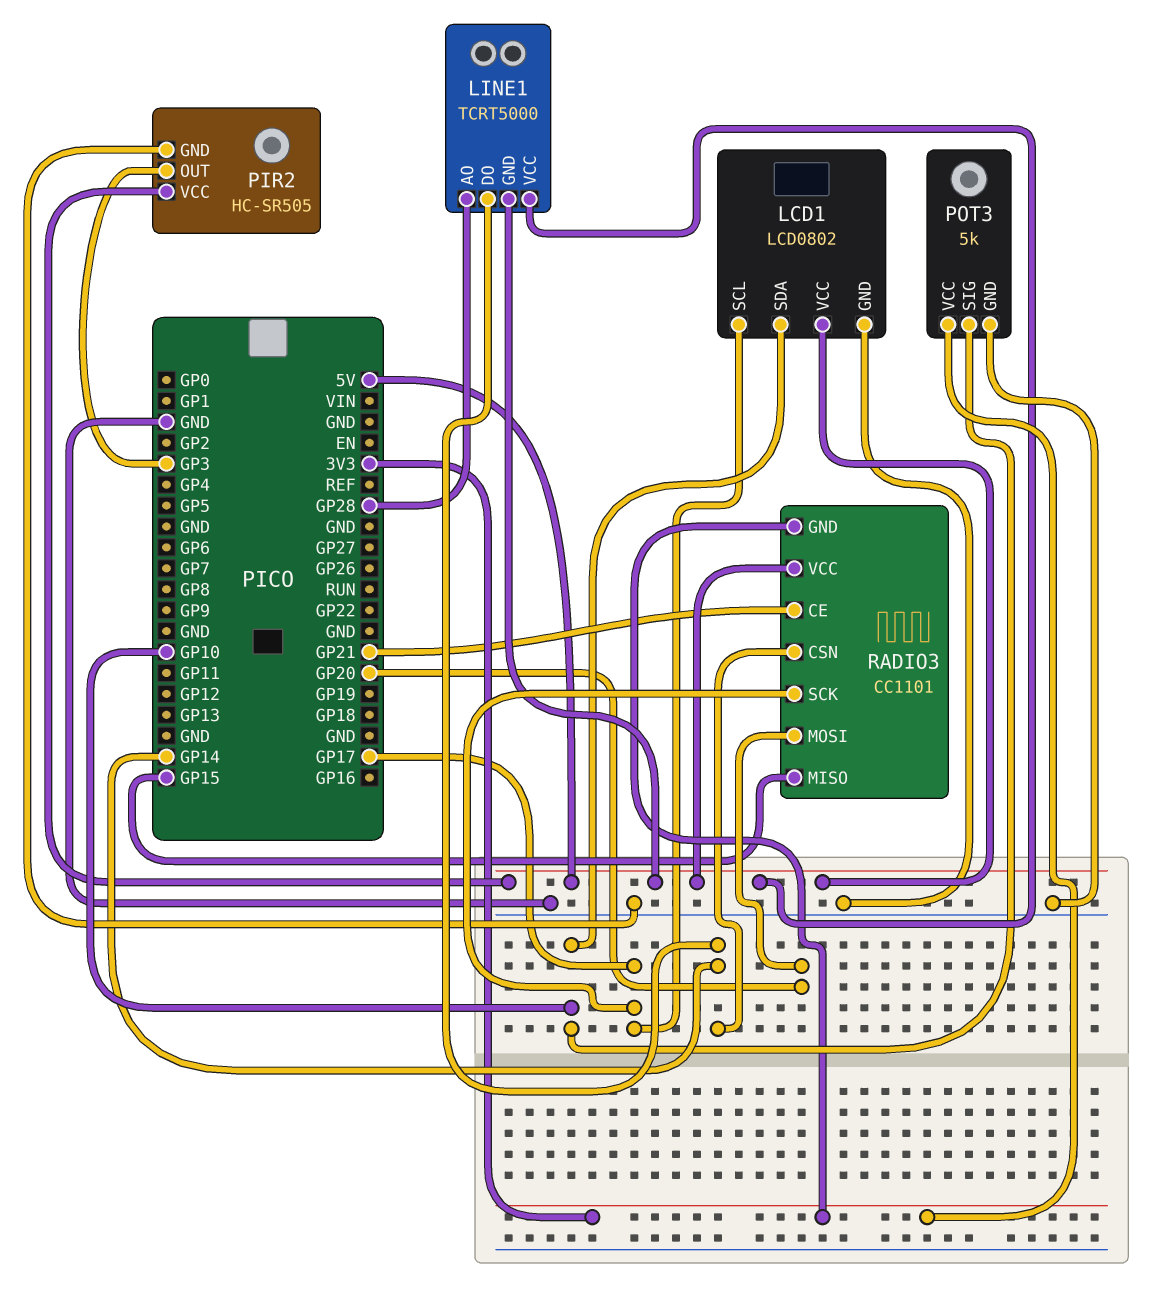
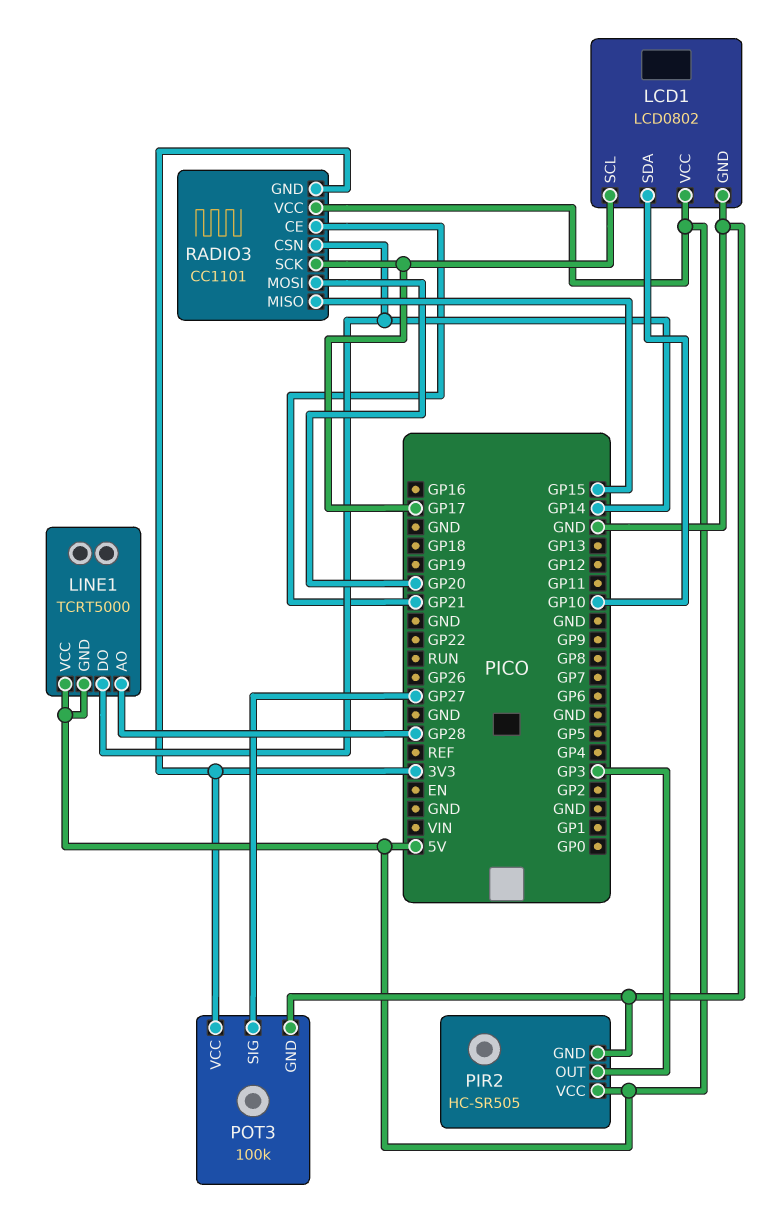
POT3: 5k -> 100k
POT3 pin SIG: GP10 -> GP27

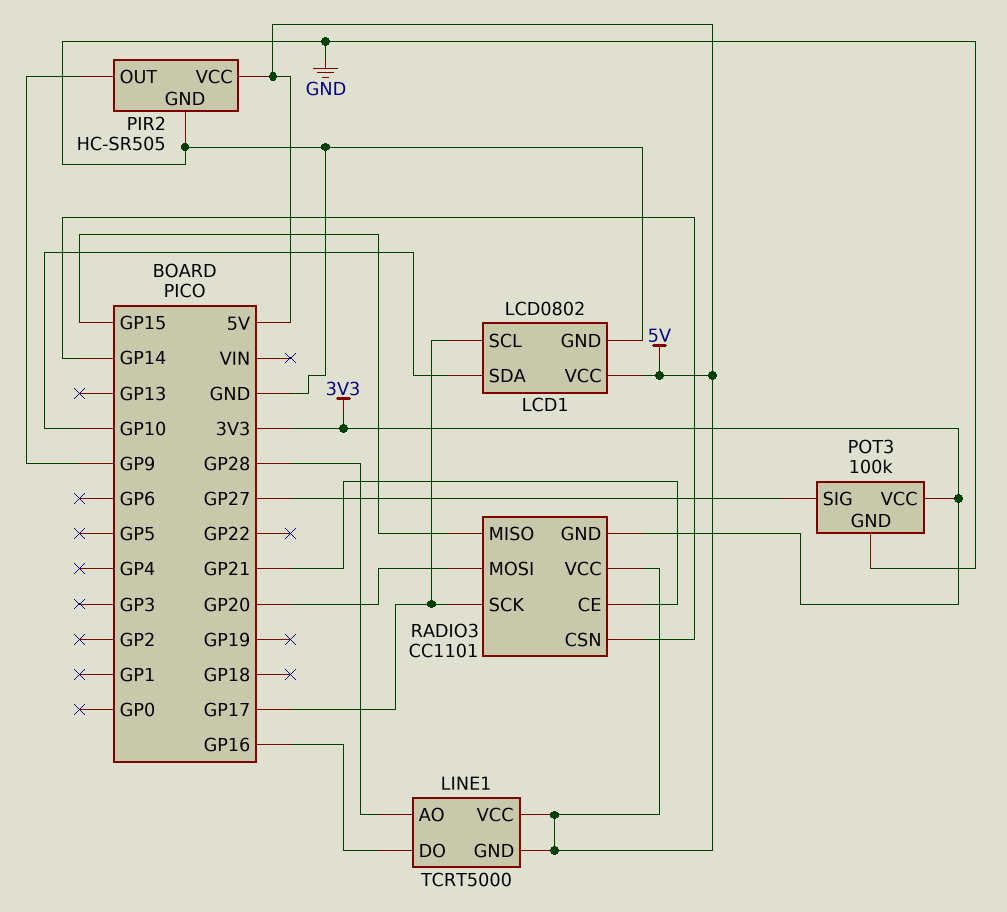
LINE1 pin DO: GP14 -> GP16
PIR2 pin OUT: GP3 -> GP9

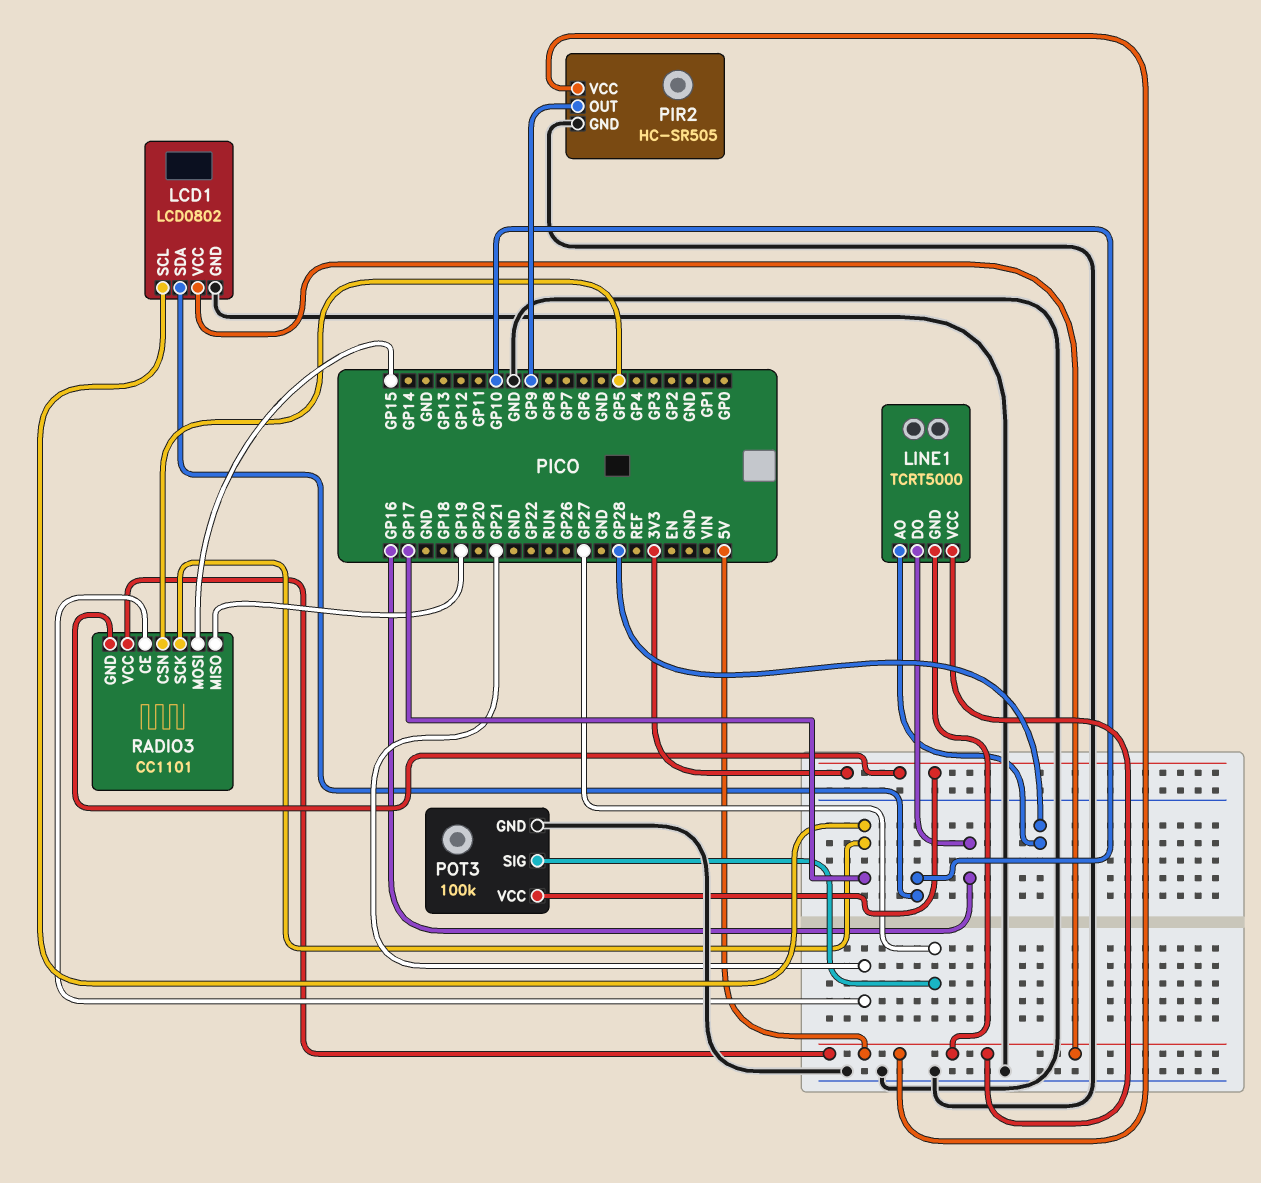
RADIO3 pin CSN: GP14 -> GP5
RADIO3 pin MISO: GP15 -> GP19
RADIO3 pin MOSI: GP20 -> GP15

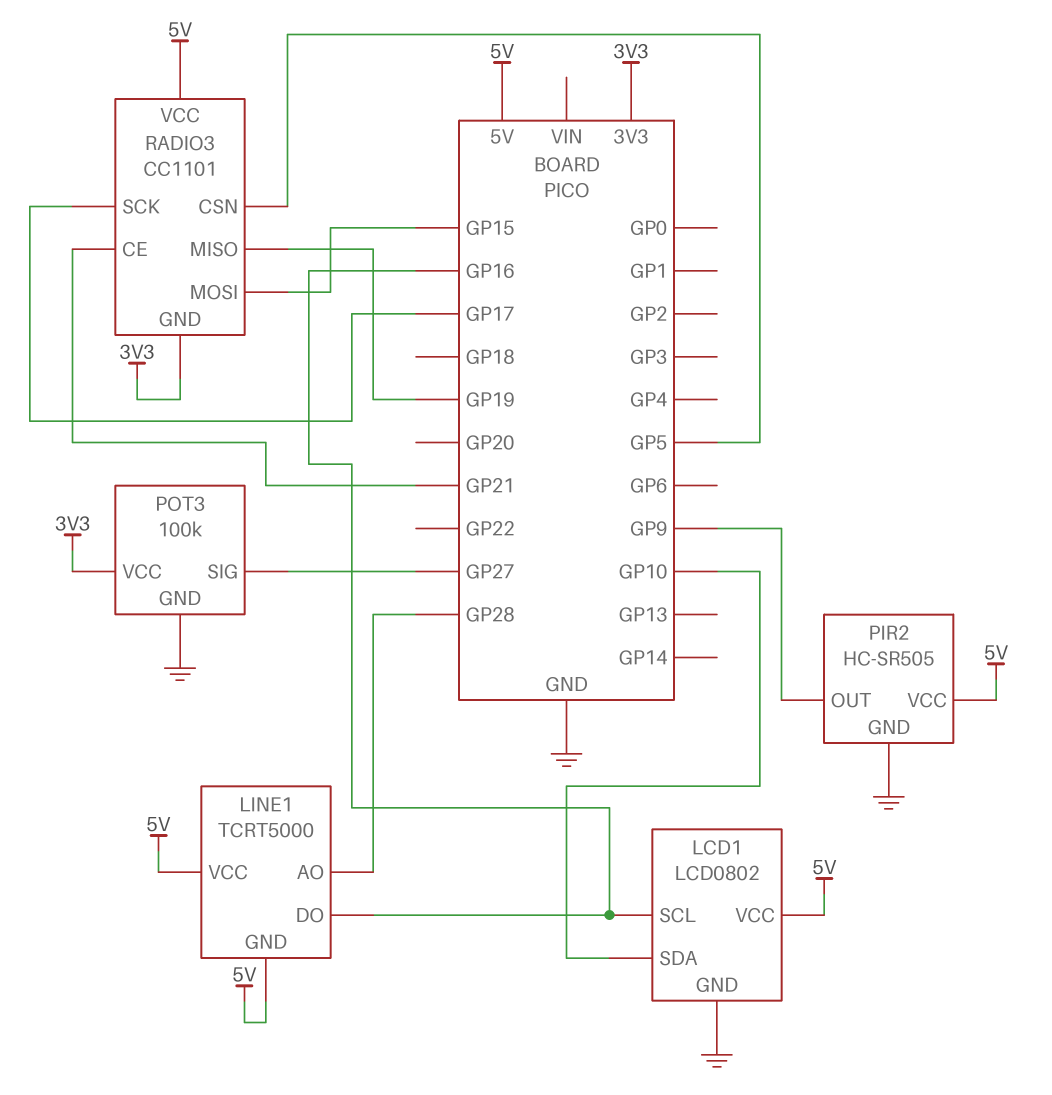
LCD1 pin SCL: GP17 -> GP16

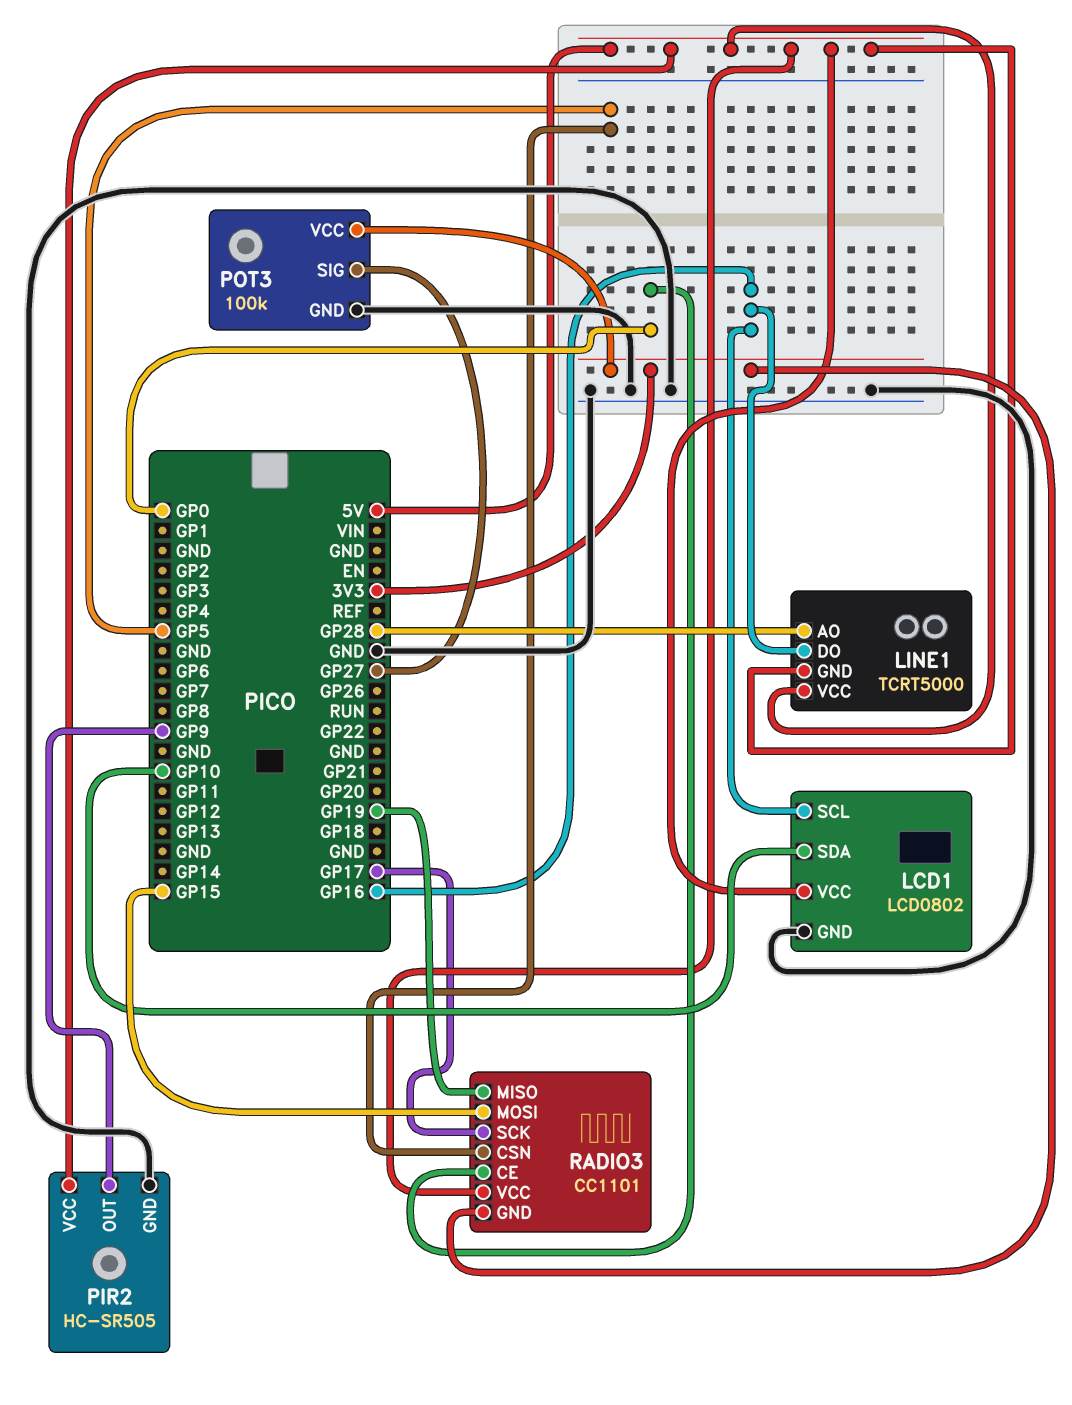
RADIO3 pin CE: GP21 -> GP0

